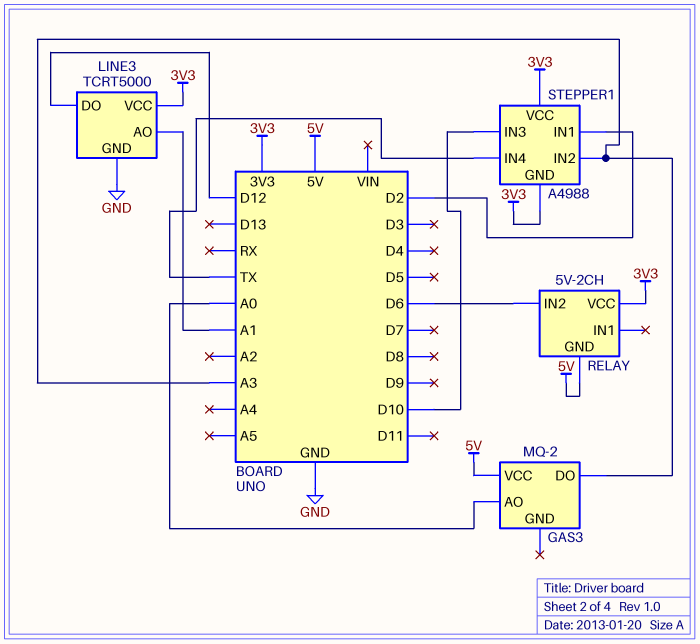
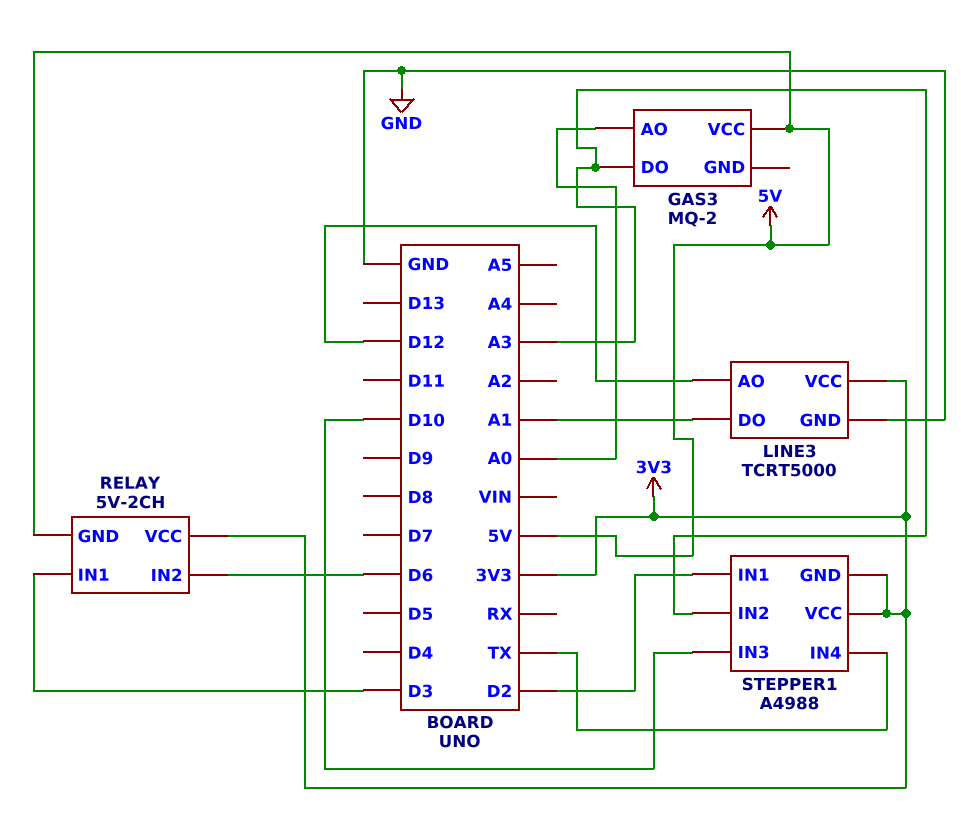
LINE3 pin AO: A1 -> D12
LINE3 pin DO: D12 -> A1
RELAY pin IN1: none -> D3

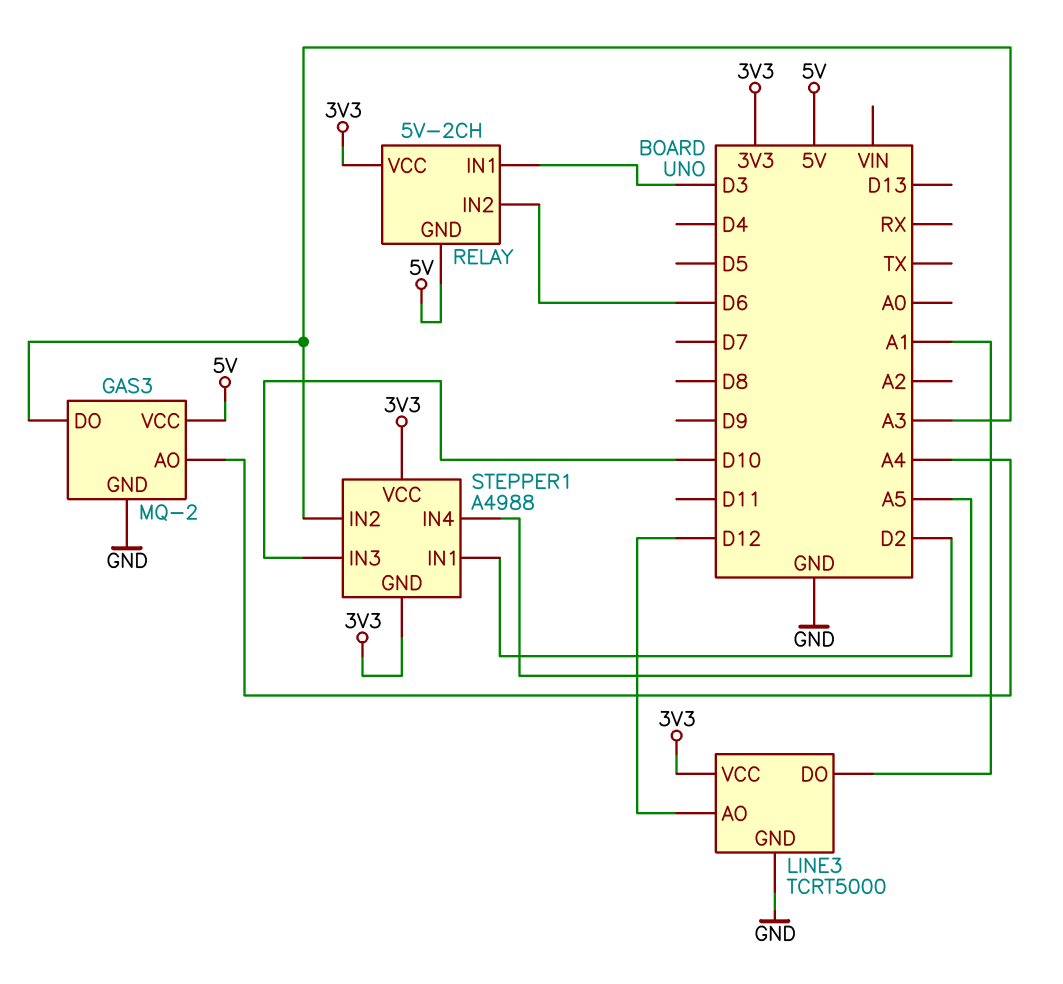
GAS3 pin AO: A0 -> A4
GAS3 pin GND: none -> GND
STEPPER1 pin IN4: TX -> A5

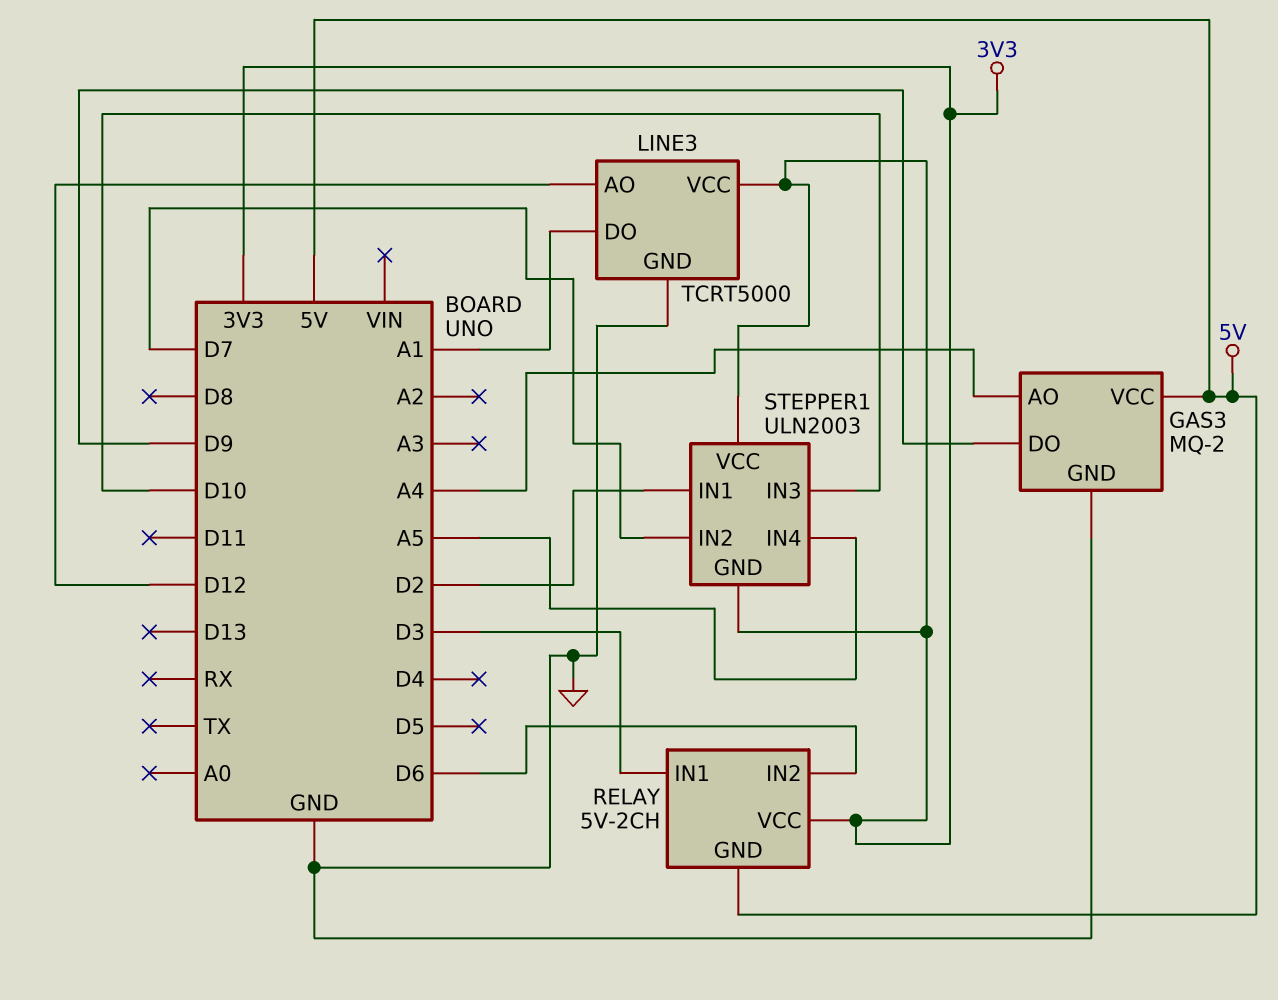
GAS3 pin DO: A3 -> D9
STEPPER1: A4988 -> ULN2003
STEPPER1 pin IN2: A3 -> D7

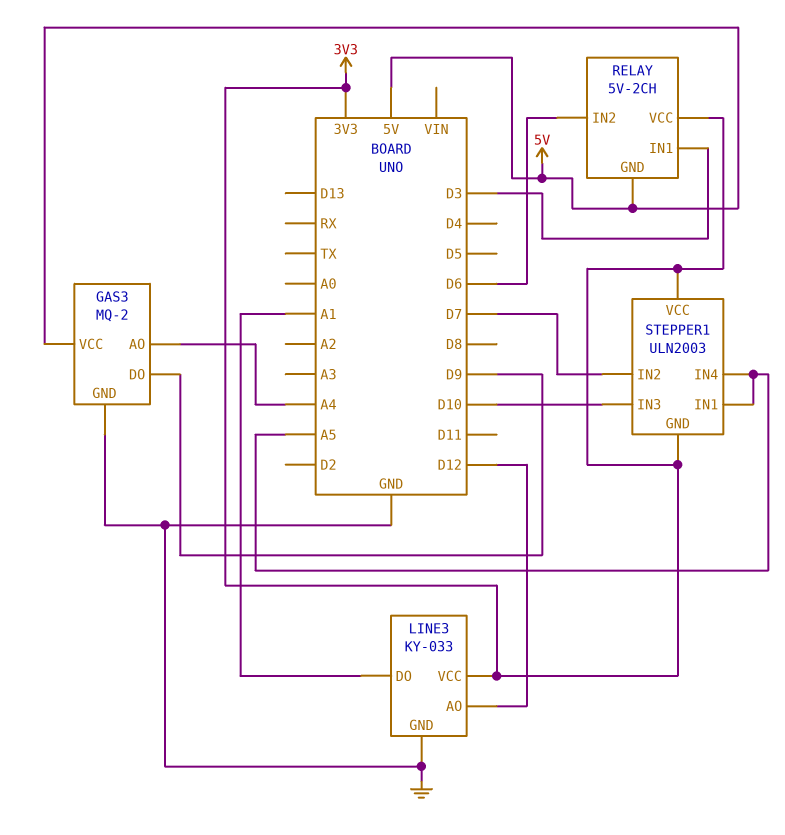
LINE3: TCRT5000 -> KY-033
STEPPER1 pin IN1: D2 -> A5

